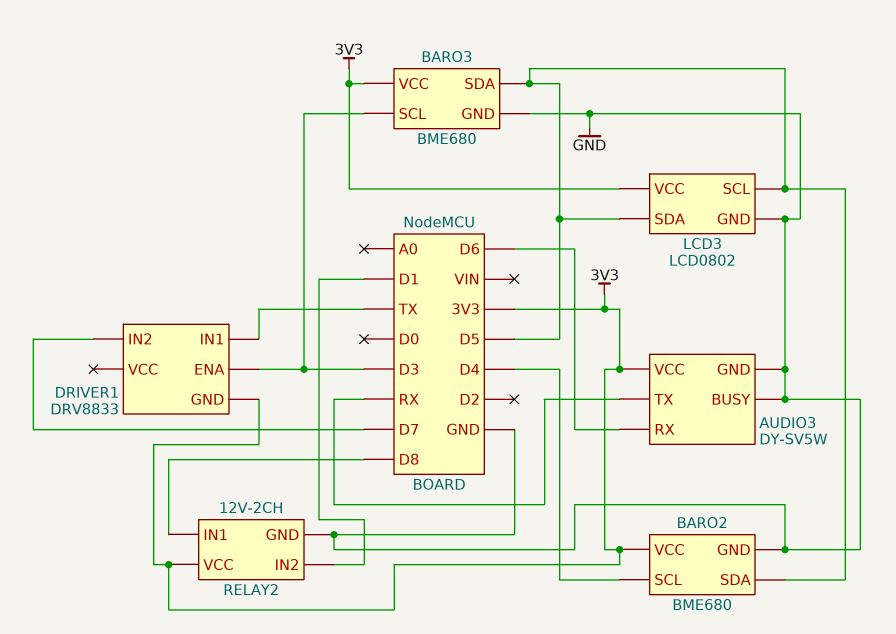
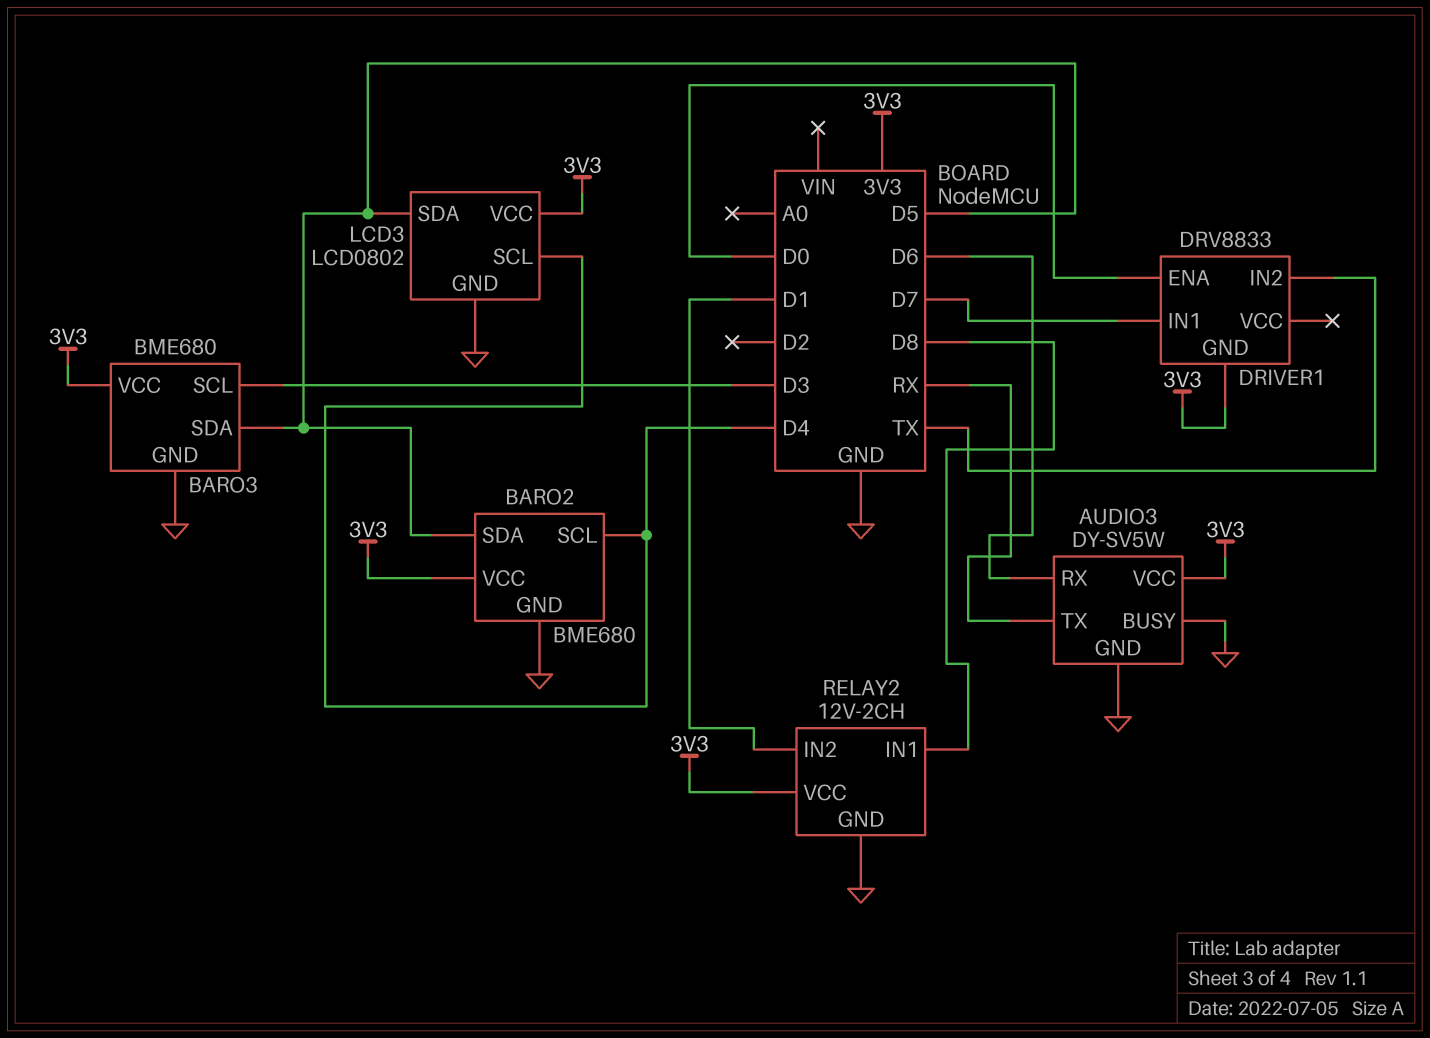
DRIVER1 pin ENA: D3 -> D0
DRIVER1 pin IN1: TX -> D7
DRIVER1 pin IN2: D7 -> TX
LCD3 pin SCL: D5 -> D4

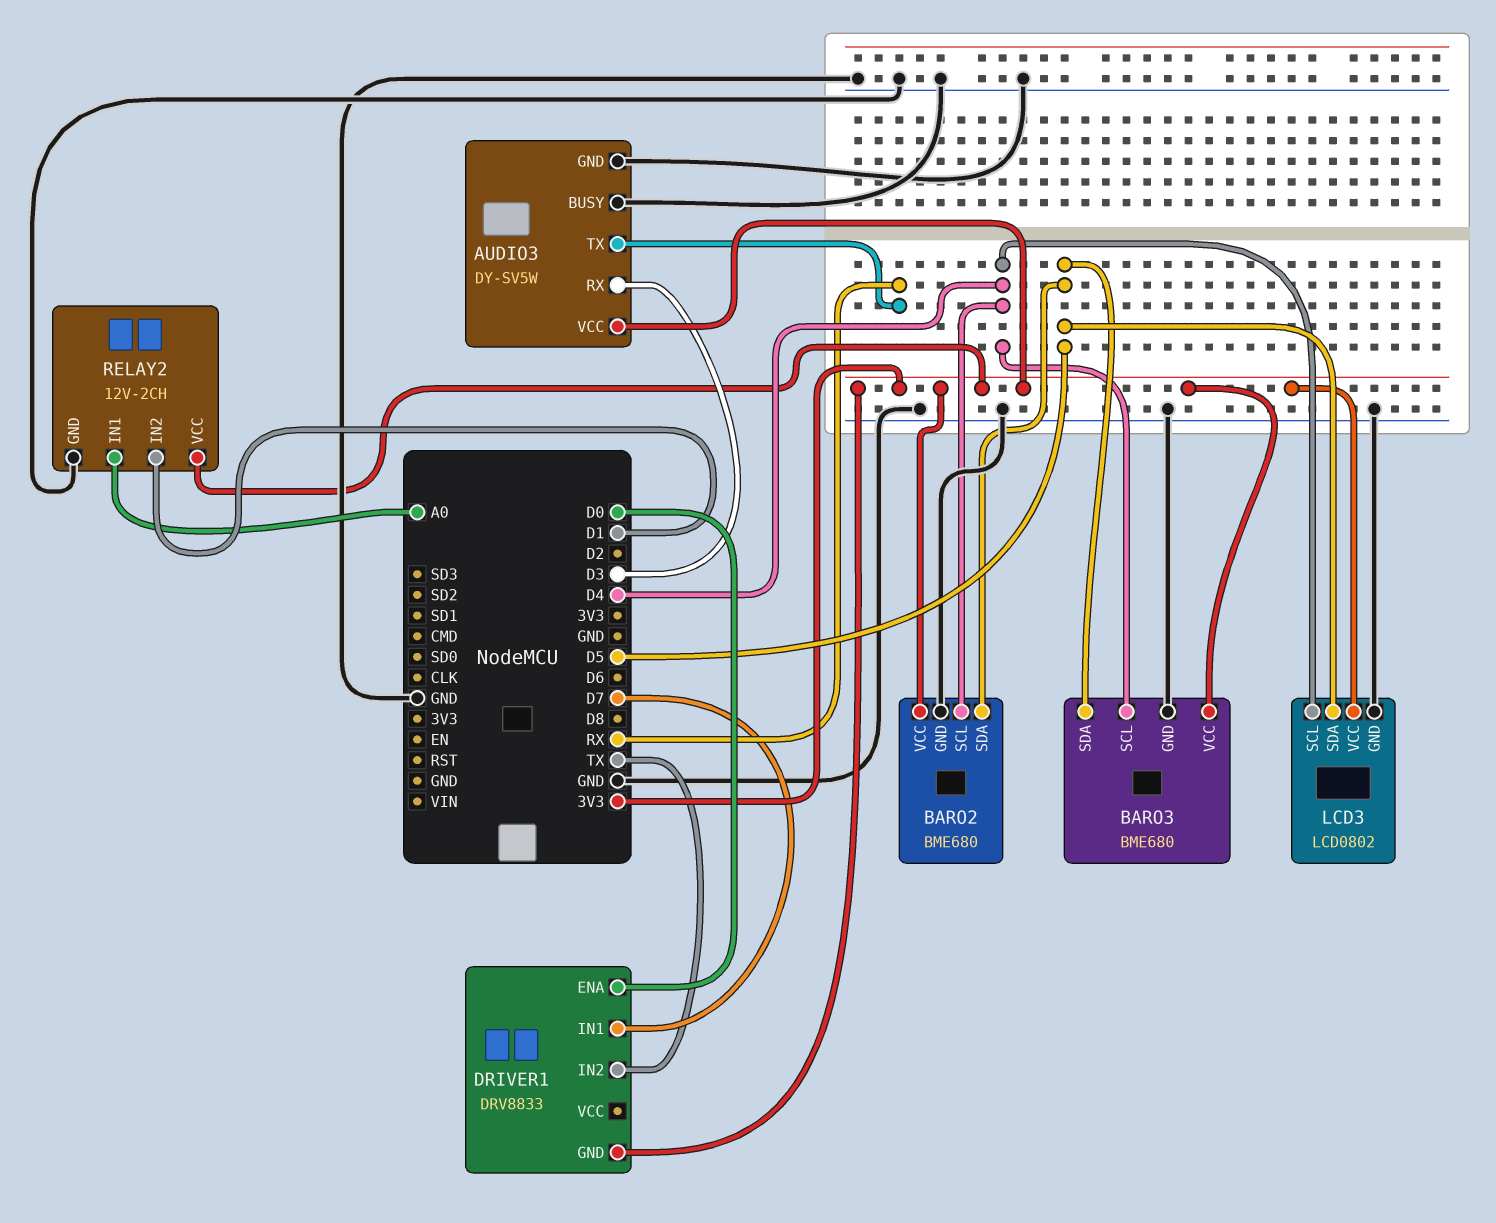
AUDIO3 pin RX: D6 -> D3
BARO3 pin SCL: D3 -> D4
RELAY2 pin IN1: D8 -> A0

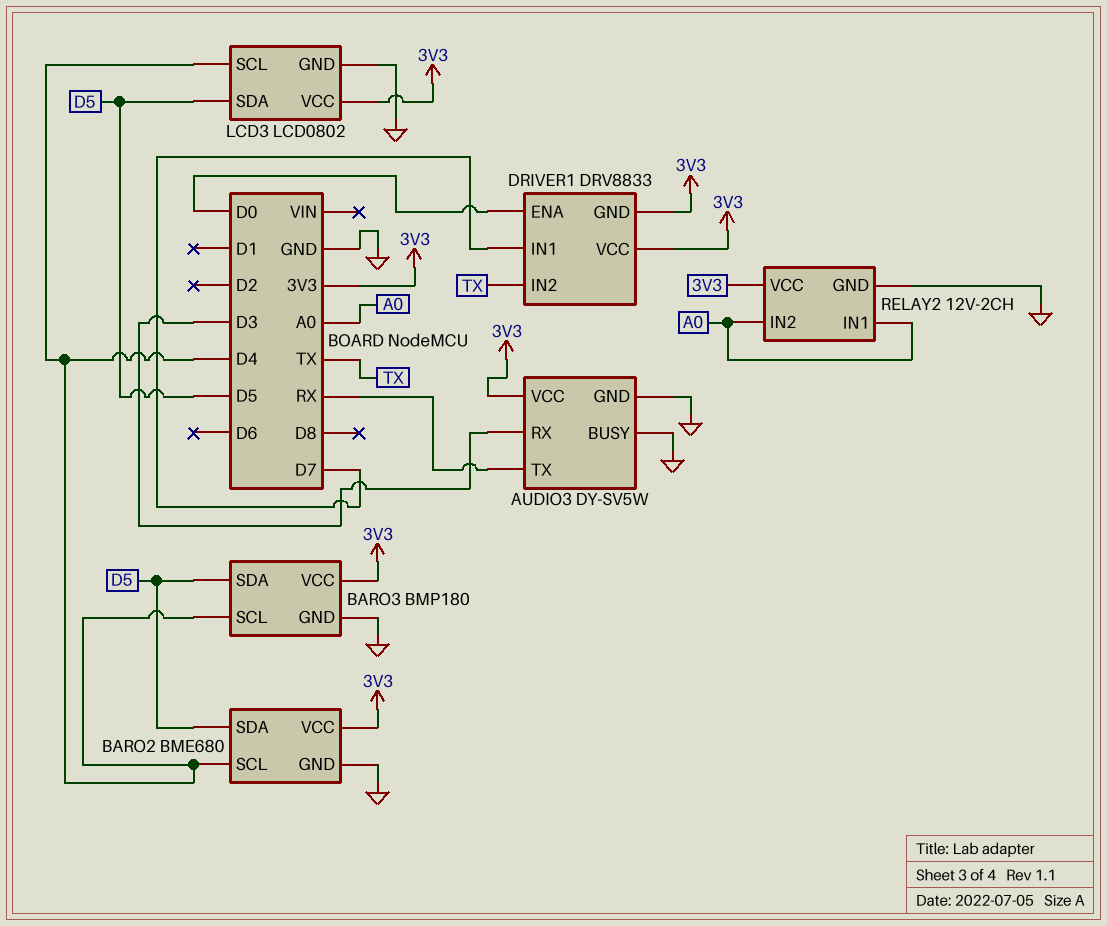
BARO3: BME680 -> BMP180
DRIVER1 pin VCC: none -> 3V3
RELAY2 pin IN2: D1 -> A0

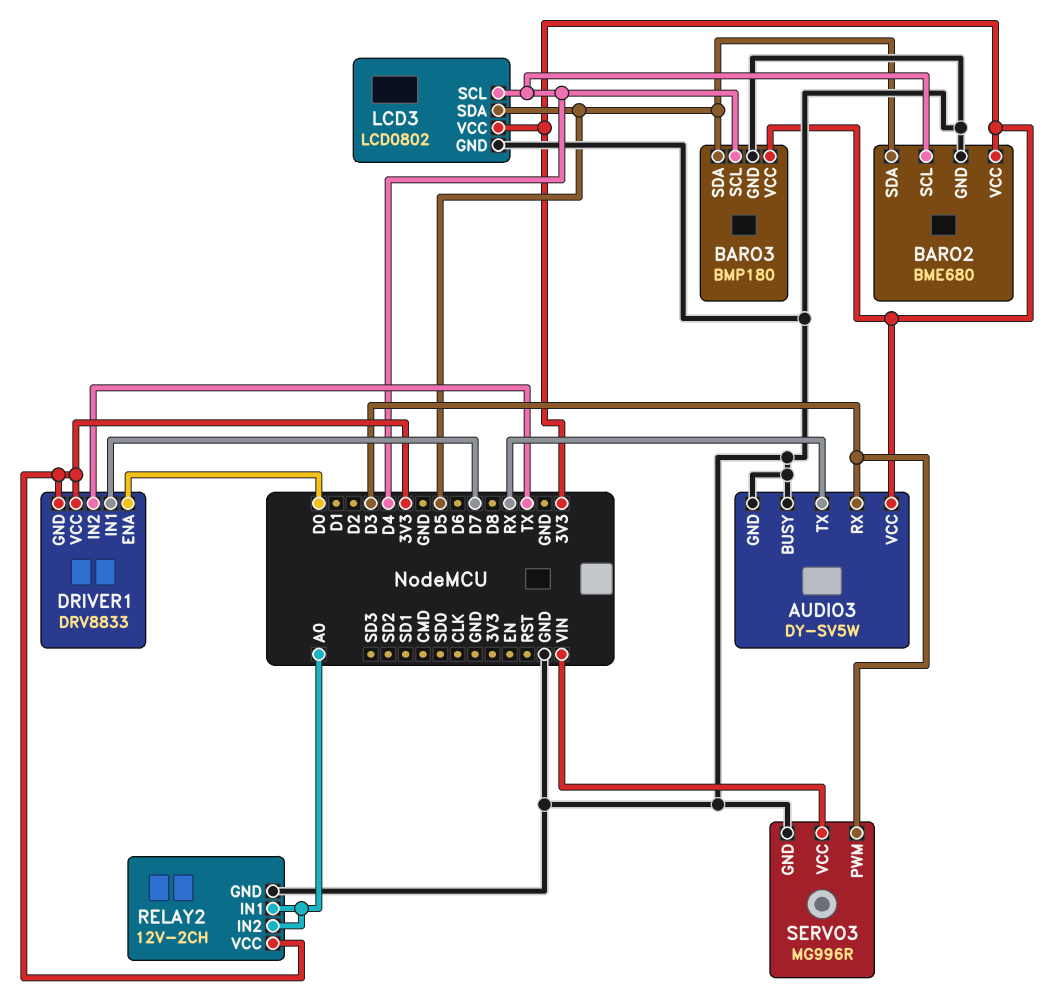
SERVO3: none -> MG996R
SERVO3 pin GND: none -> GND
SERVO3 pin PWM: none -> D3
SERVO3 pin VCC: none -> VIN

